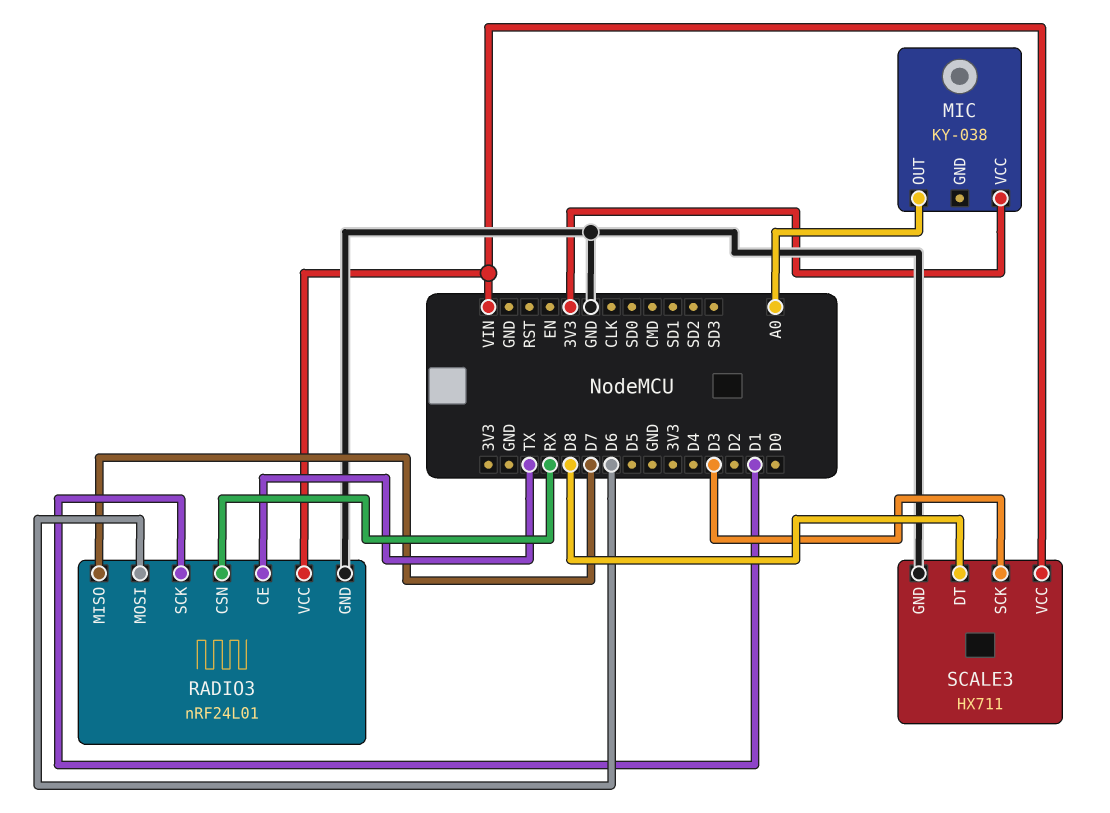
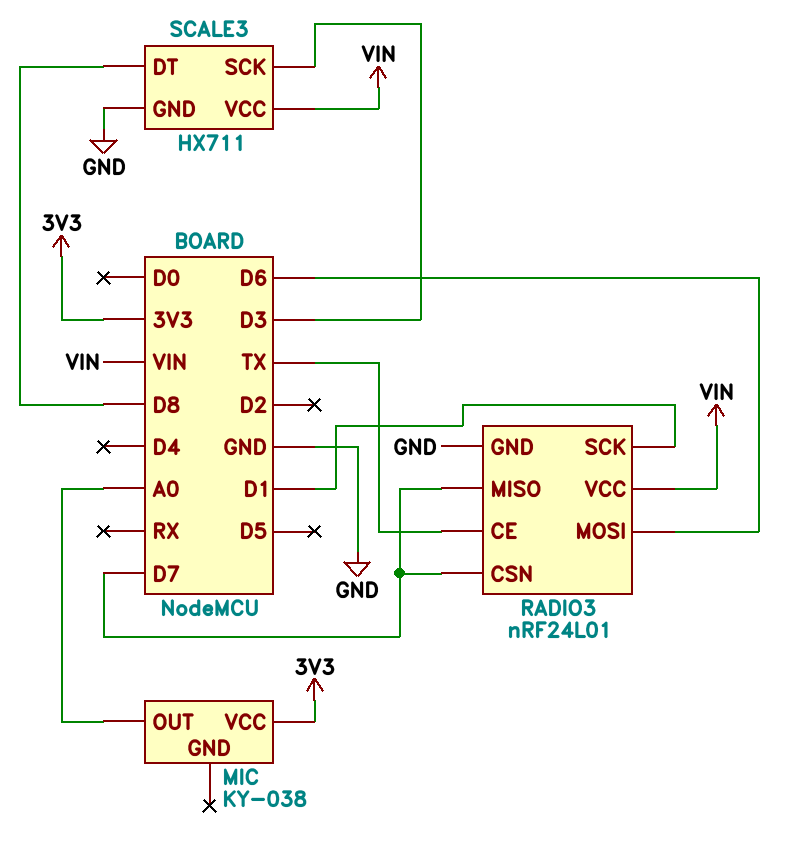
RADIO3 pin CSN: RX -> D7

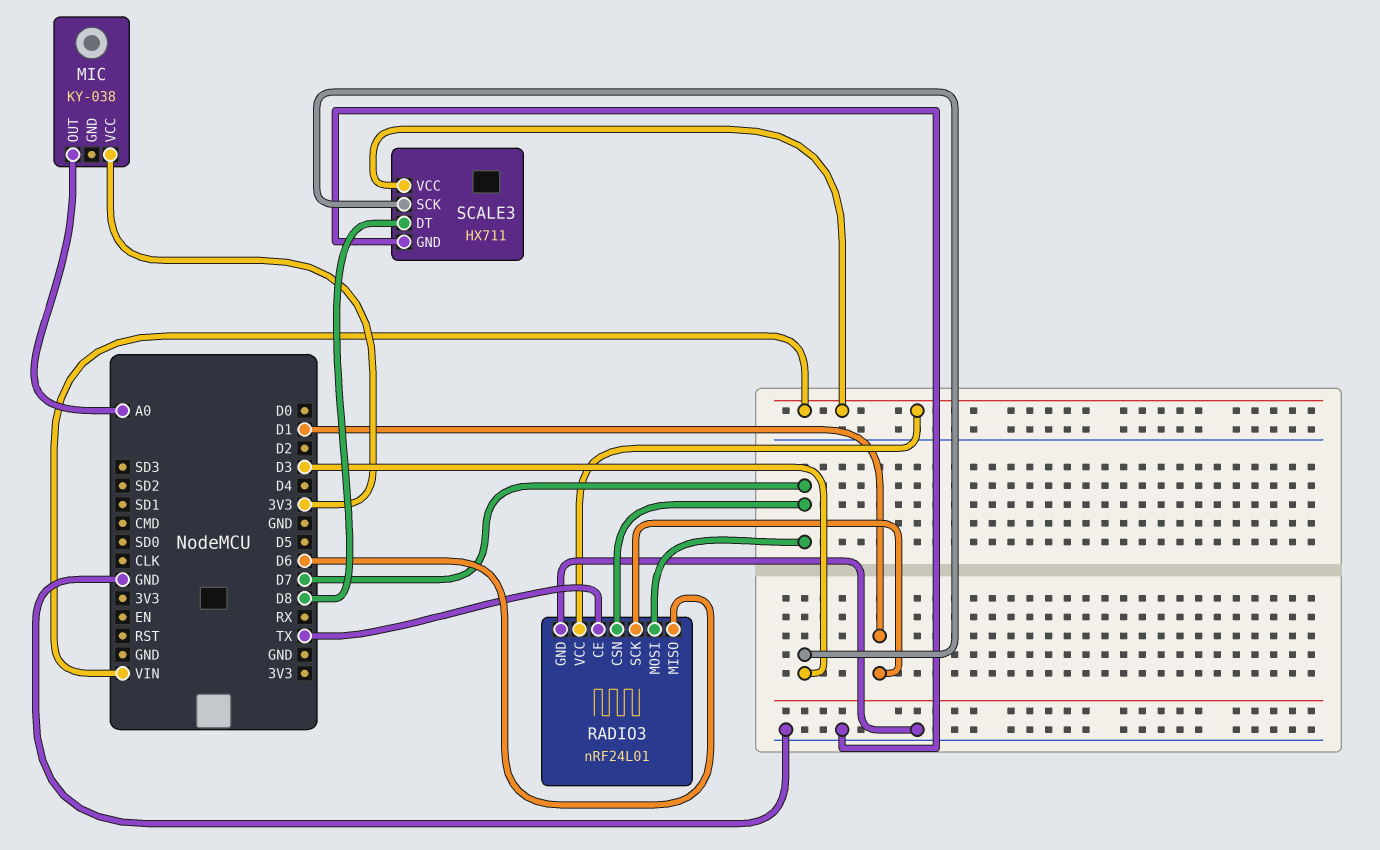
RADIO3 pin MISO: D7 -> D6
RADIO3 pin MOSI: D6 -> D7

